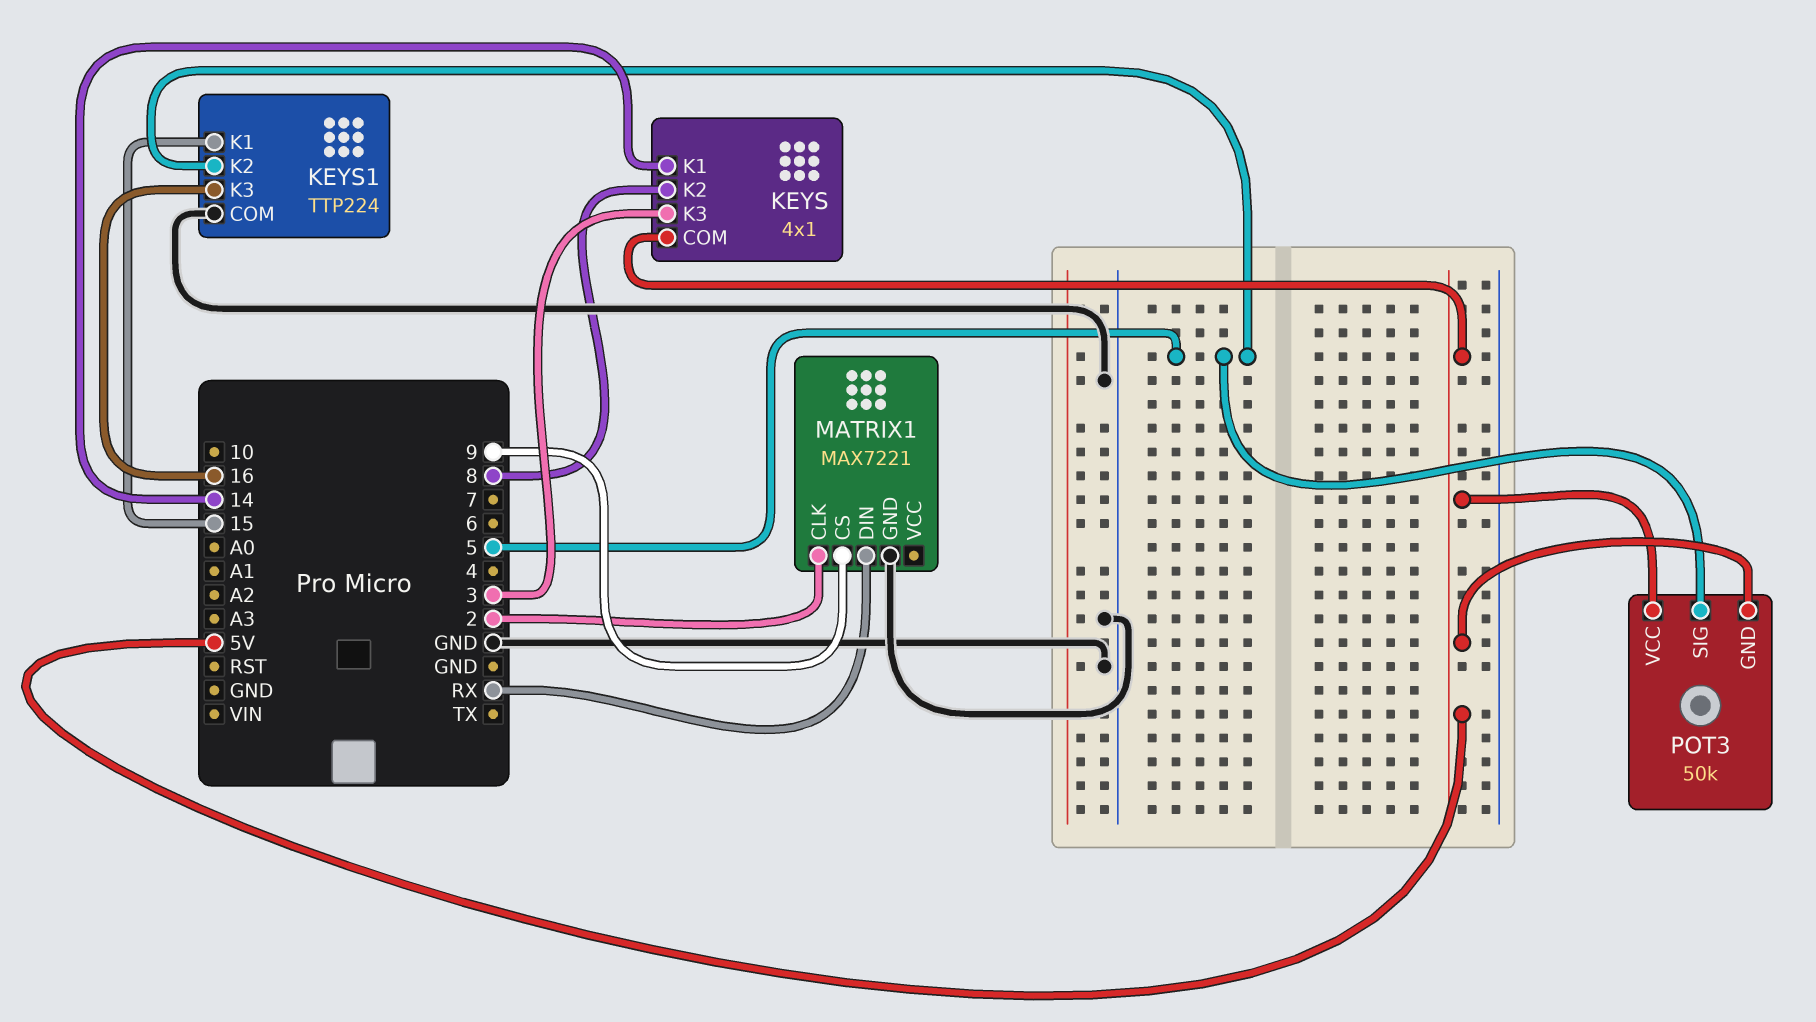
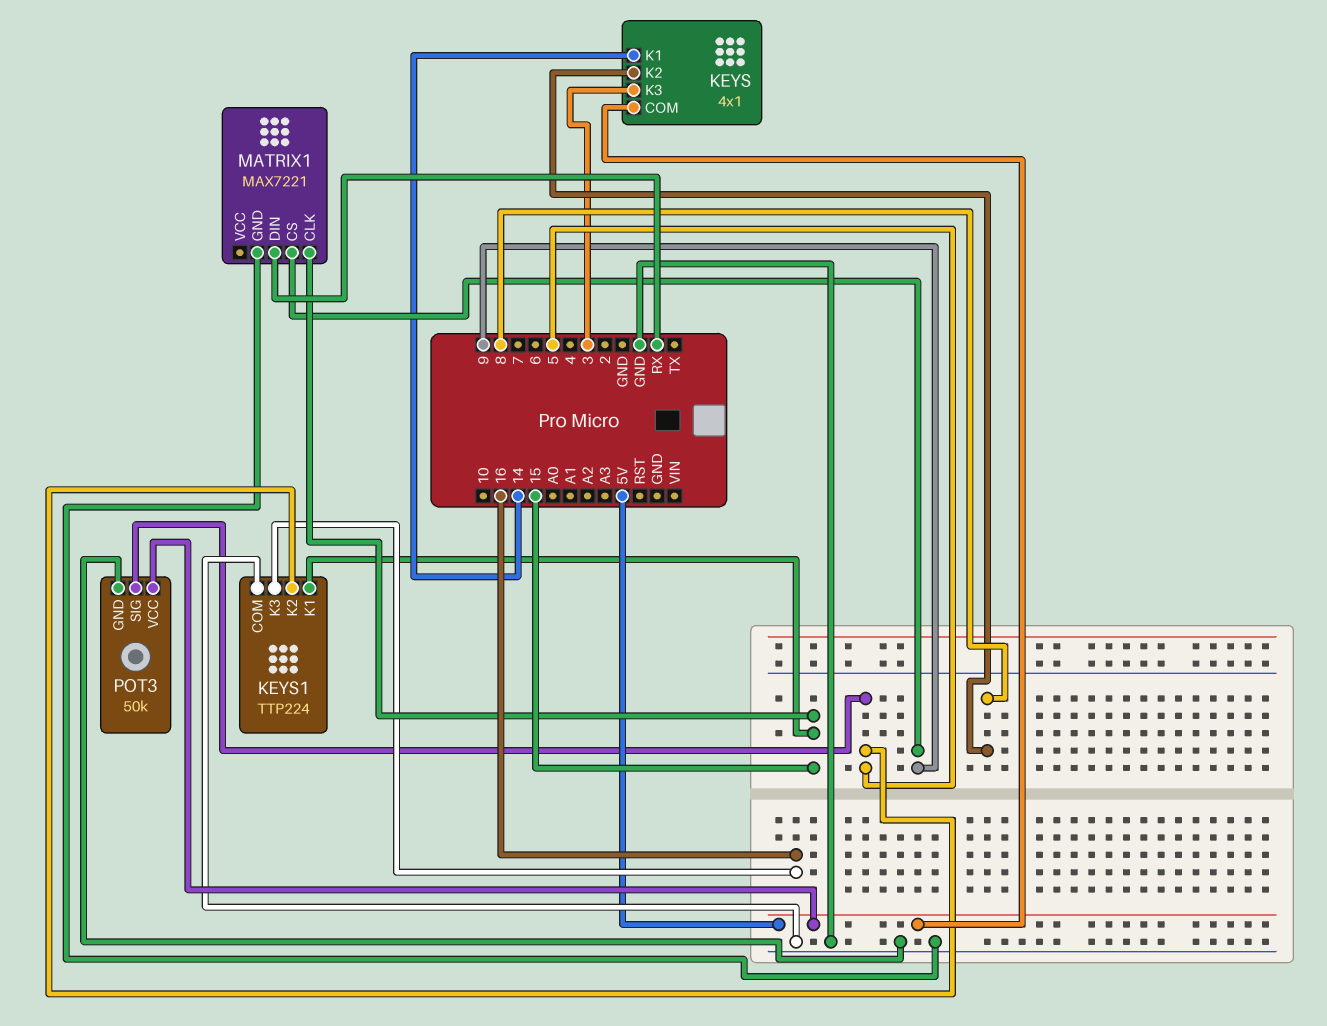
MATRIX1 pin CLK: 2 -> 15
POT3 pin GND: 5V -> GND

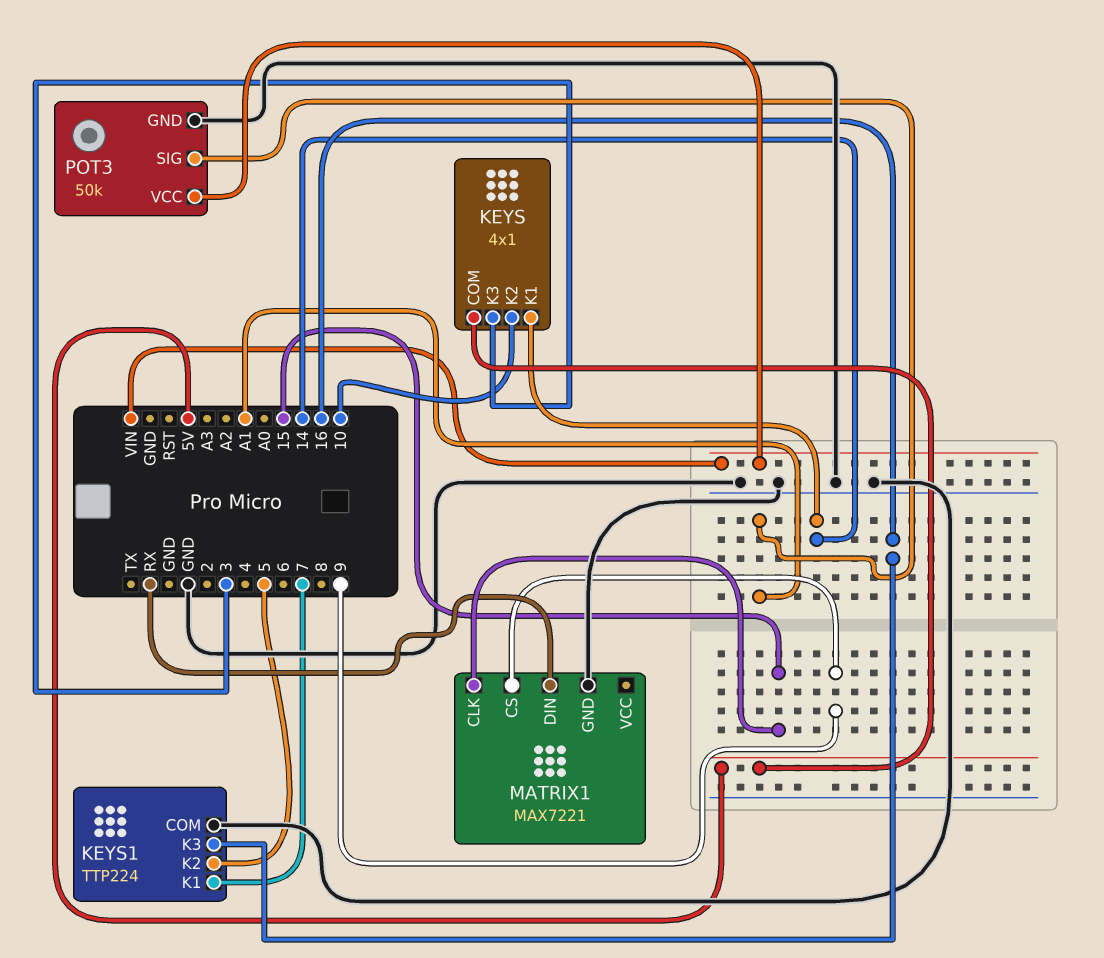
KEYS pin K2: 8 -> 10
KEYS1 pin K1: 15 -> 7
POT3 pin SIG: 5 -> A1
POT3 pin VCC: 5V -> VIN

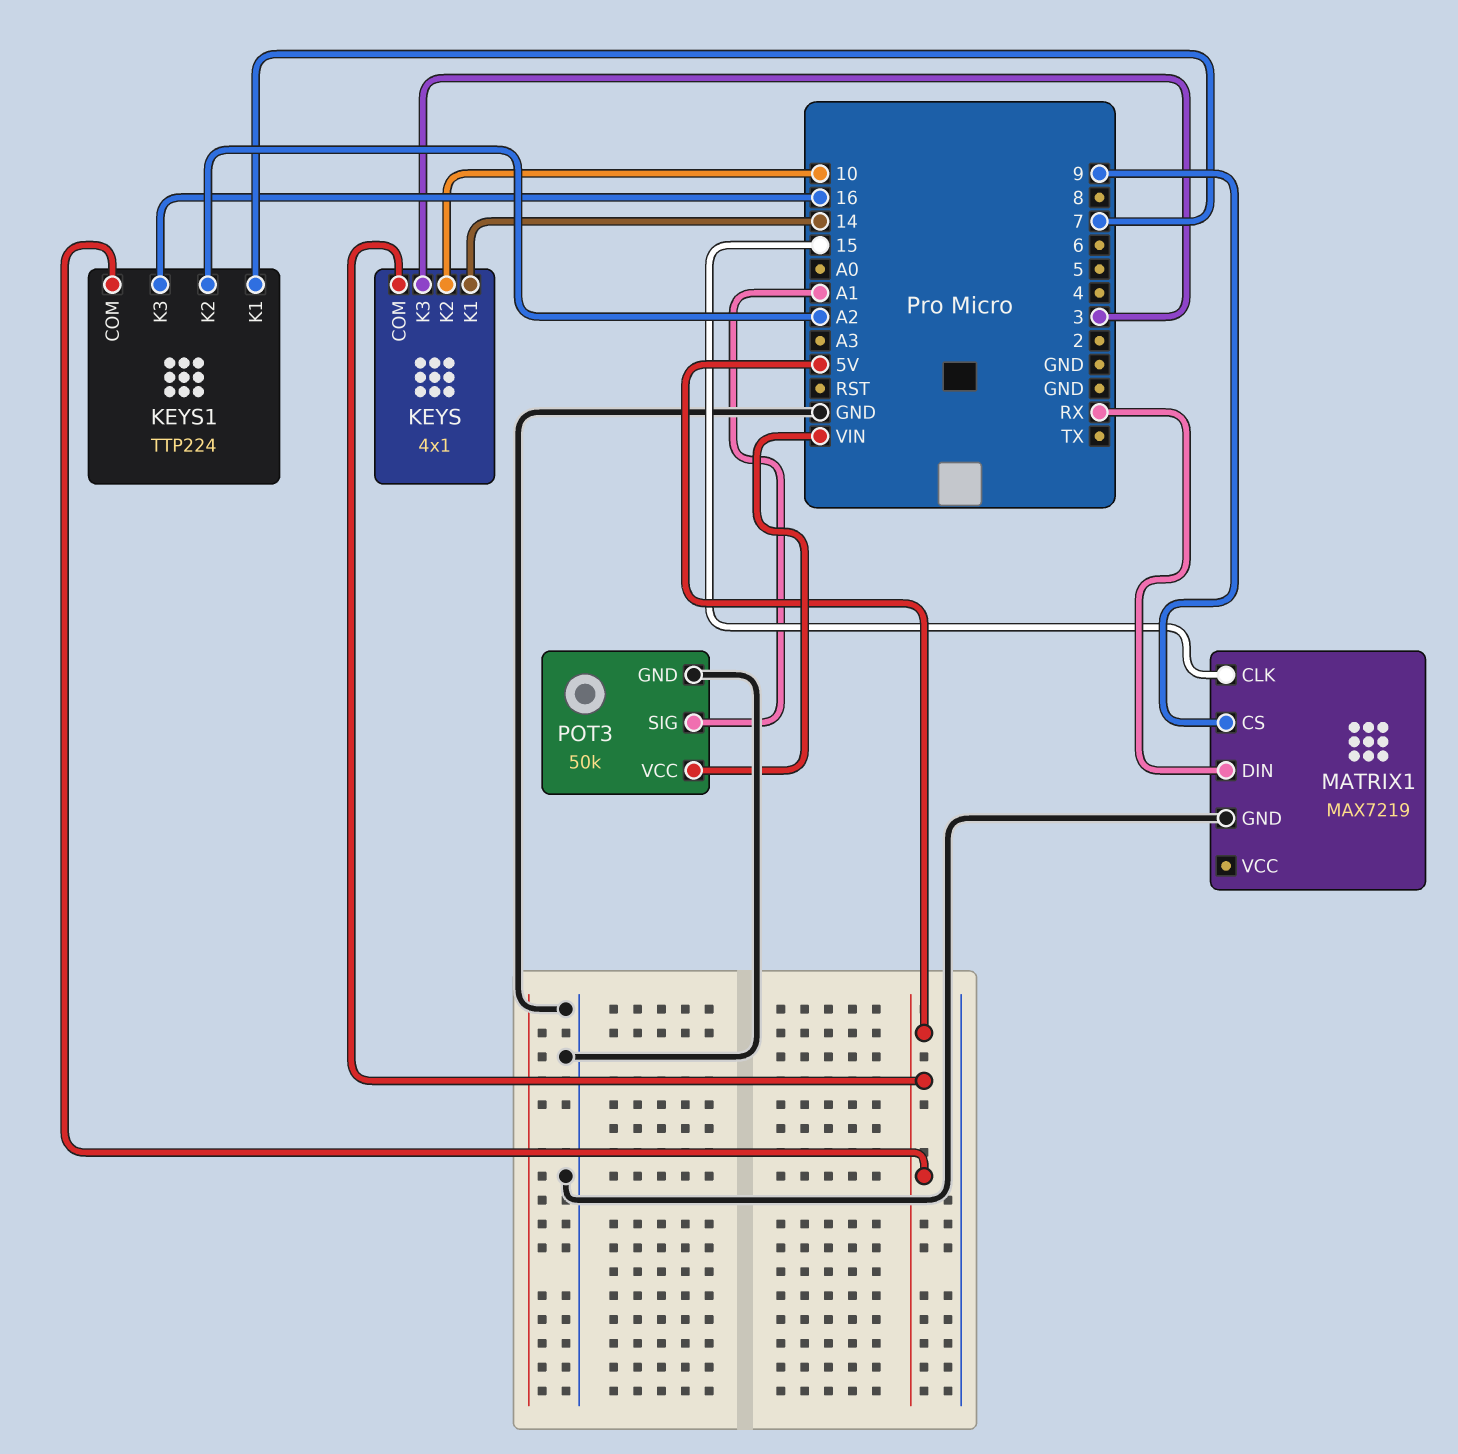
KEYS1 pin COM: GND -> 5V
KEYS1 pin K2: 5 -> A2
MATRIX1: MAX7221 -> MAX7219

